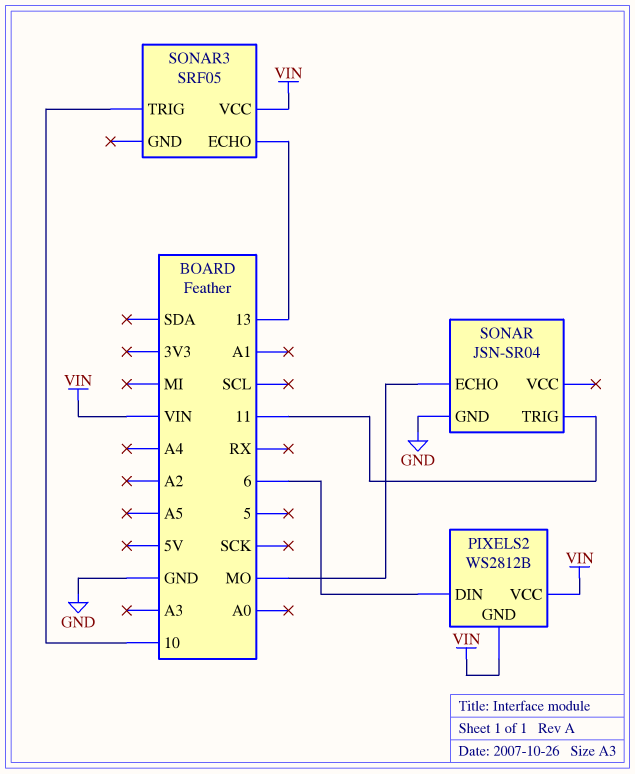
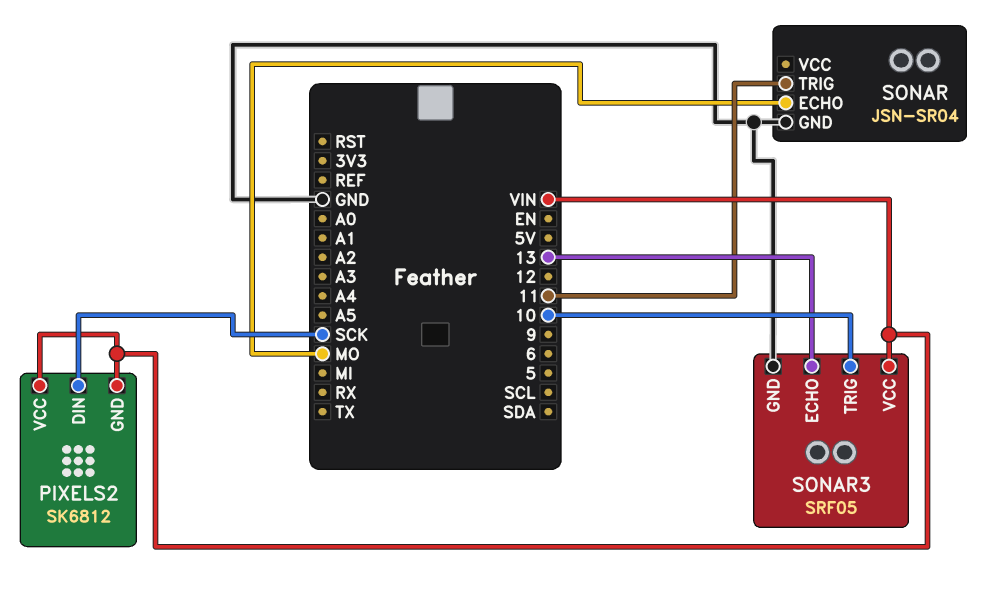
PIXELS2: WS2812B -> SK6812
PIXELS2 pin DIN: 6 -> SCK
SONAR3 pin GND: none -> GND

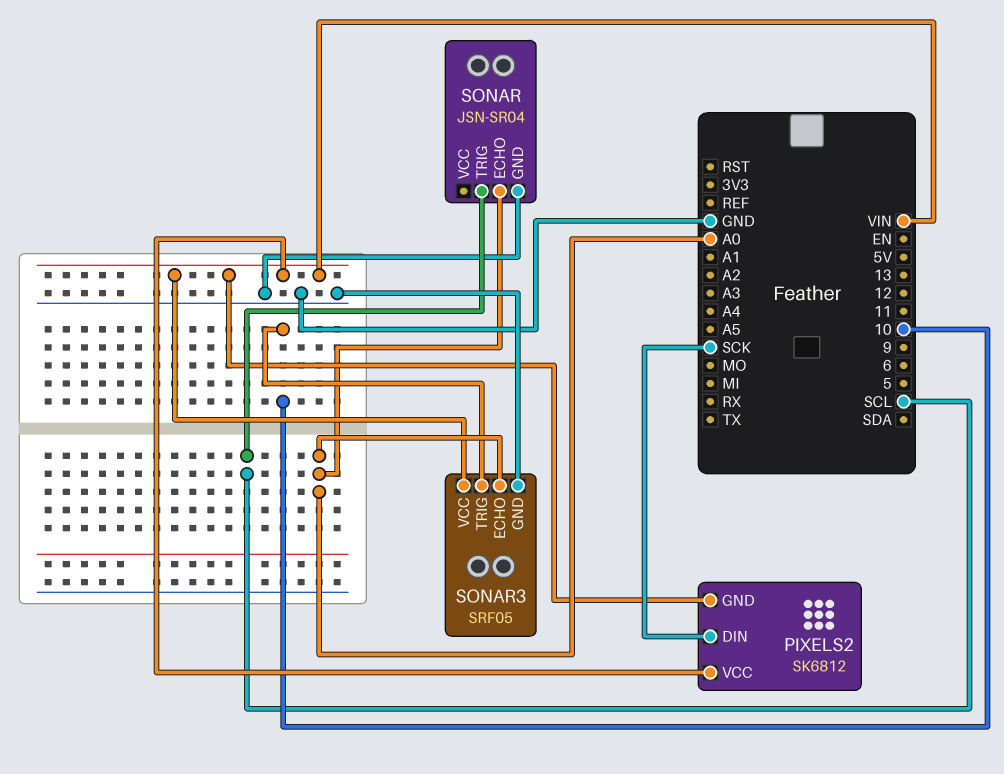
SONAR pin ECHO: MO -> A0
SONAR pin TRIG: 11 -> SCL
SONAR3 pin ECHO: 13 -> A0

